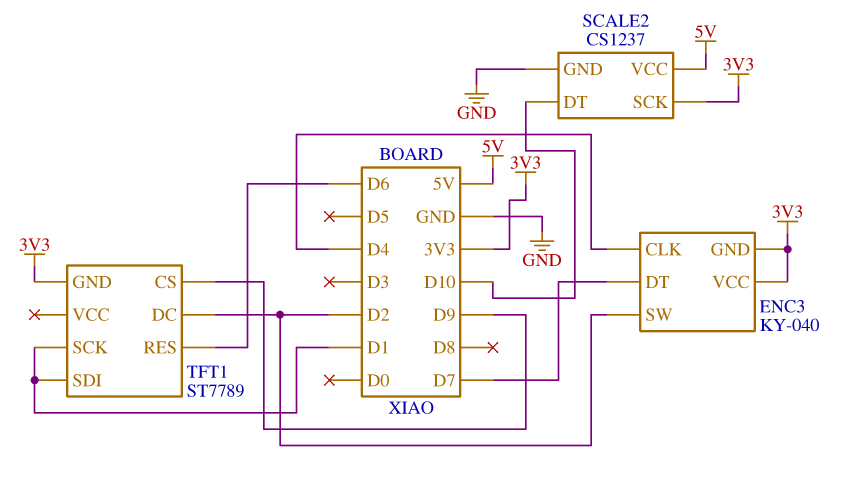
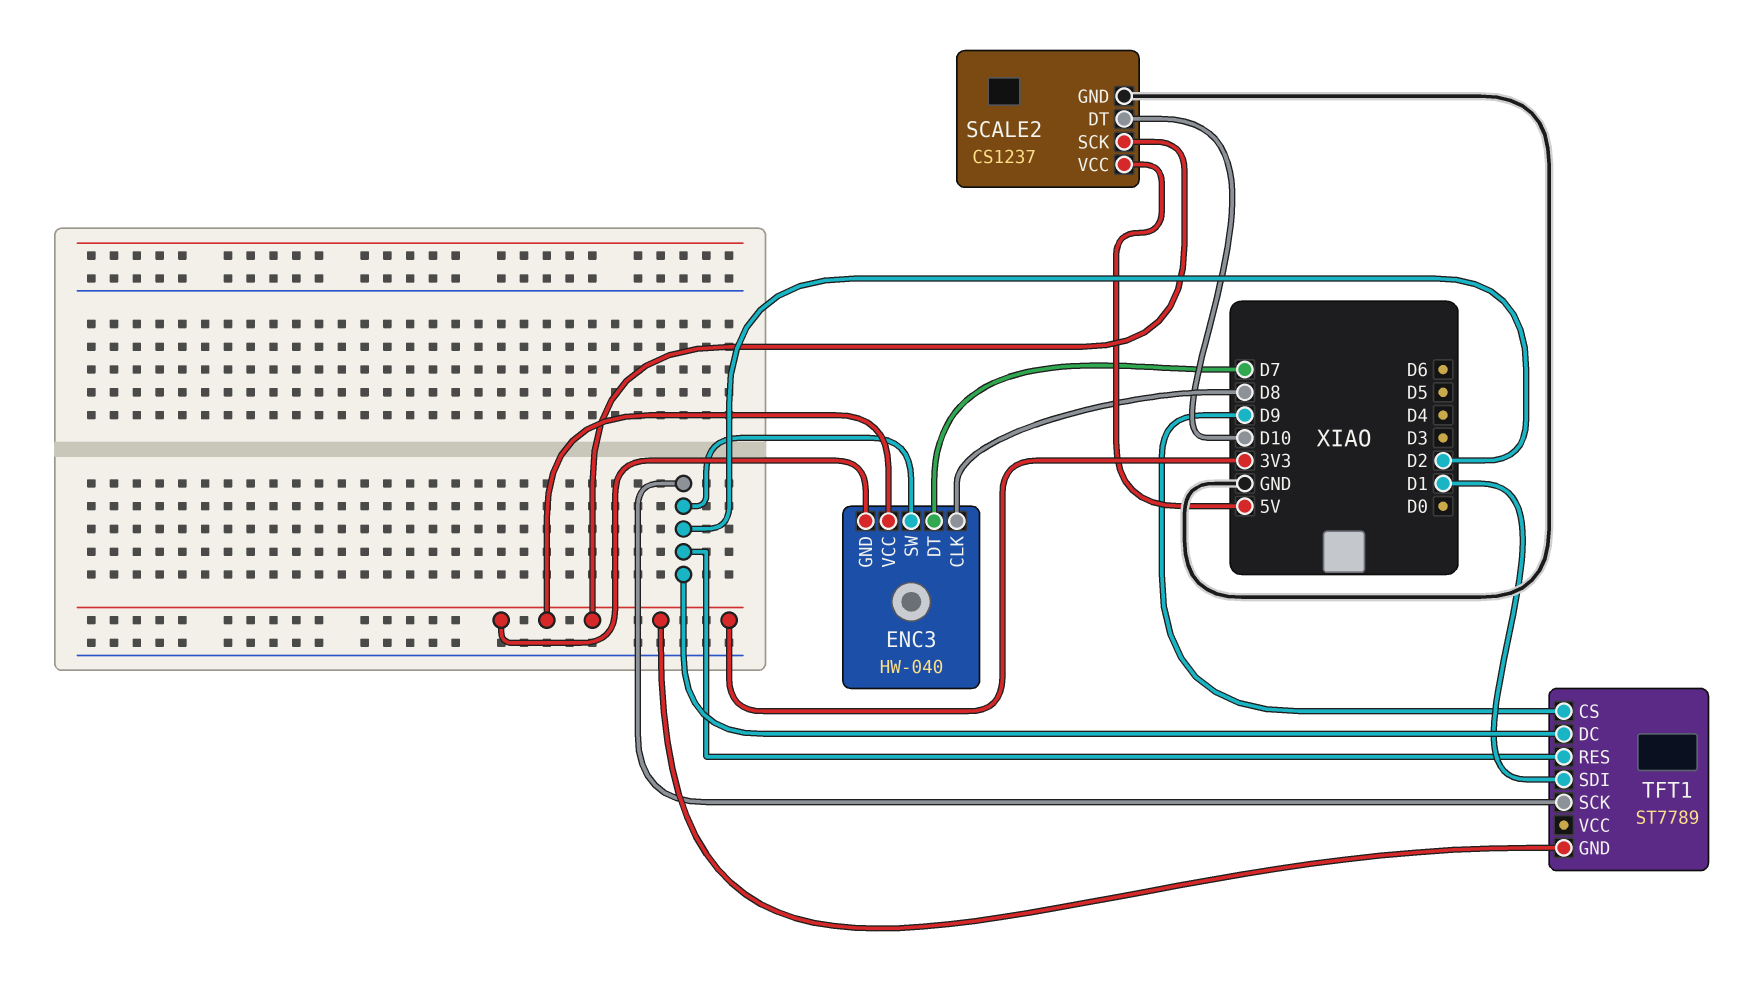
ENC3: KY-040 -> HW-040
ENC3 pin CLK: D4 -> D8
TFT1 pin RES: D6 -> D2
TFT1 pin SCK: D1 -> D2

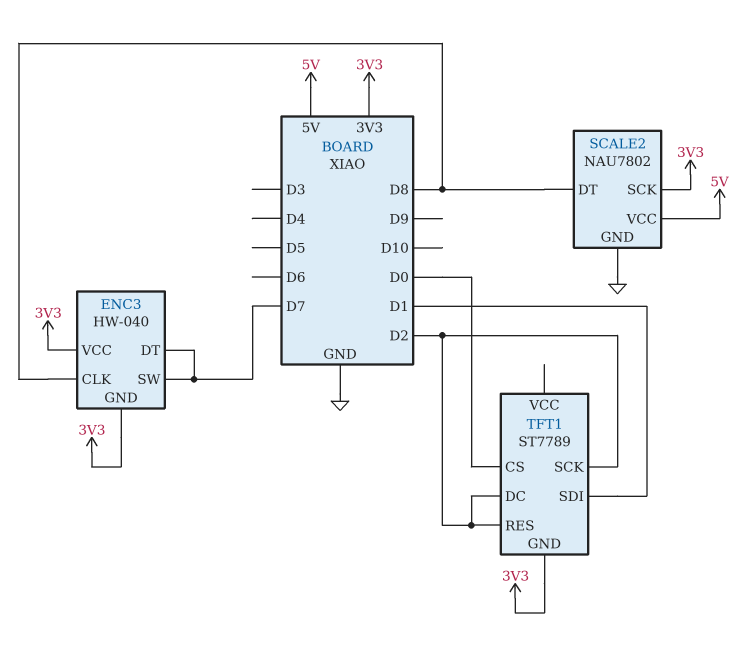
ENC3 pin SW: D2 -> D7
SCALE2: CS1237 -> NAU7802
SCALE2 pin DT: D10 -> D8
TFT1 pin CS: D9 -> D0

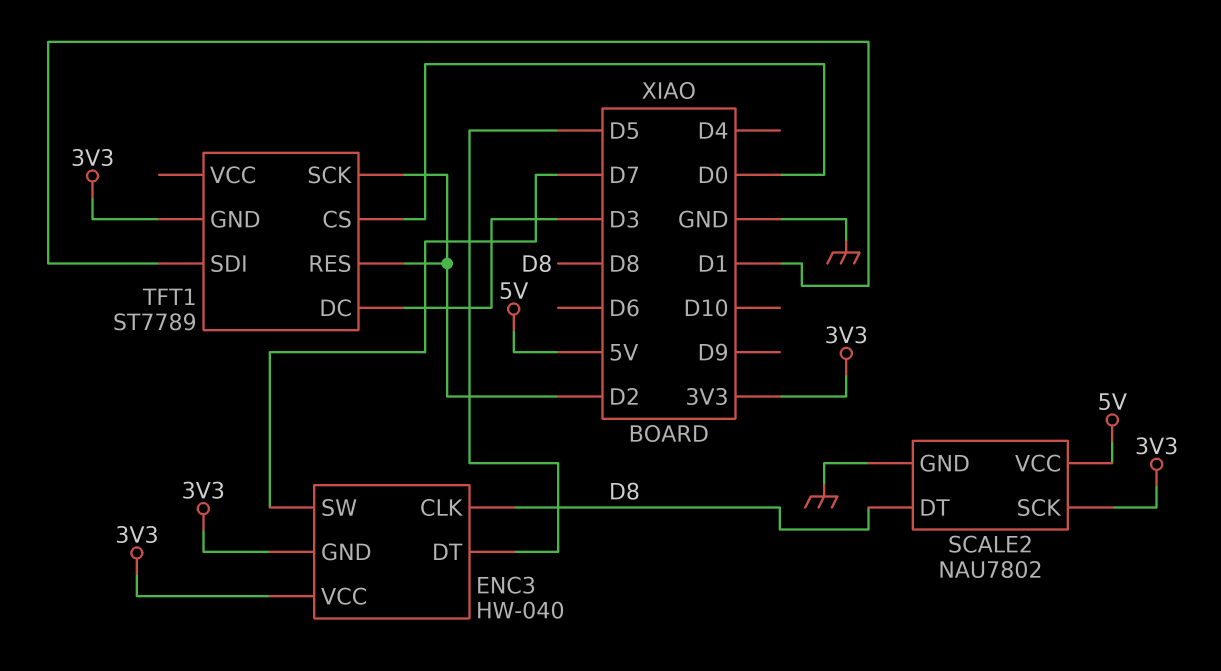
ENC3 pin DT: D7 -> D5
TFT1 pin DC: D2 -> D3

